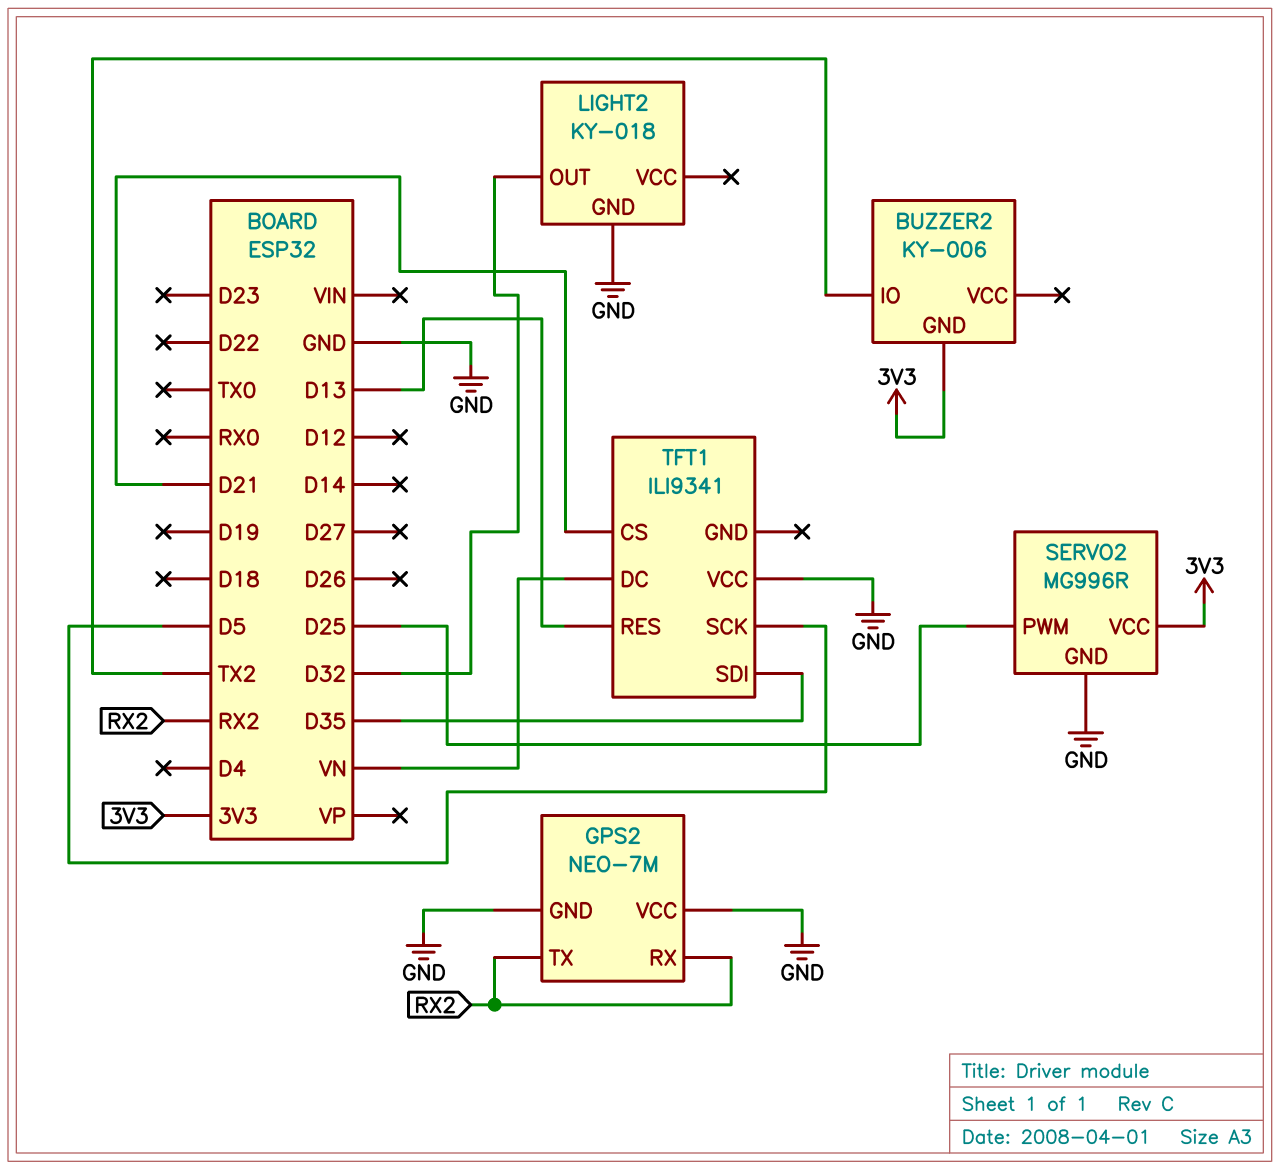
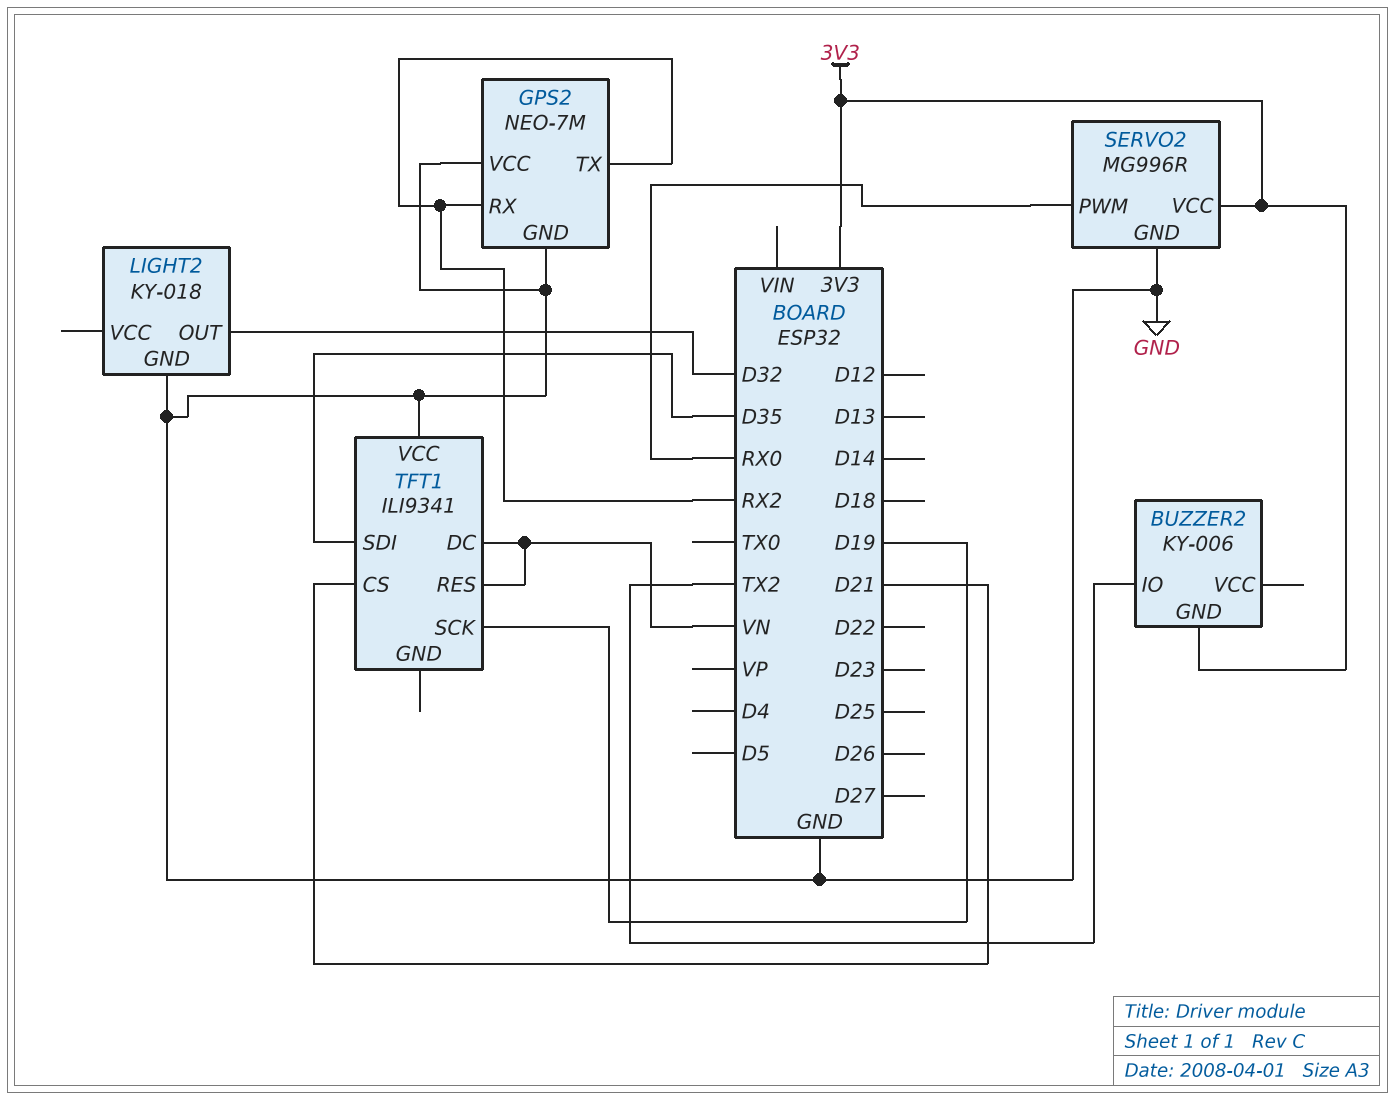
SERVO2 pin PWM: D25 -> RX0
TFT1 pin RES: D13 -> VN
TFT1 pin SCK: D5 -> D19

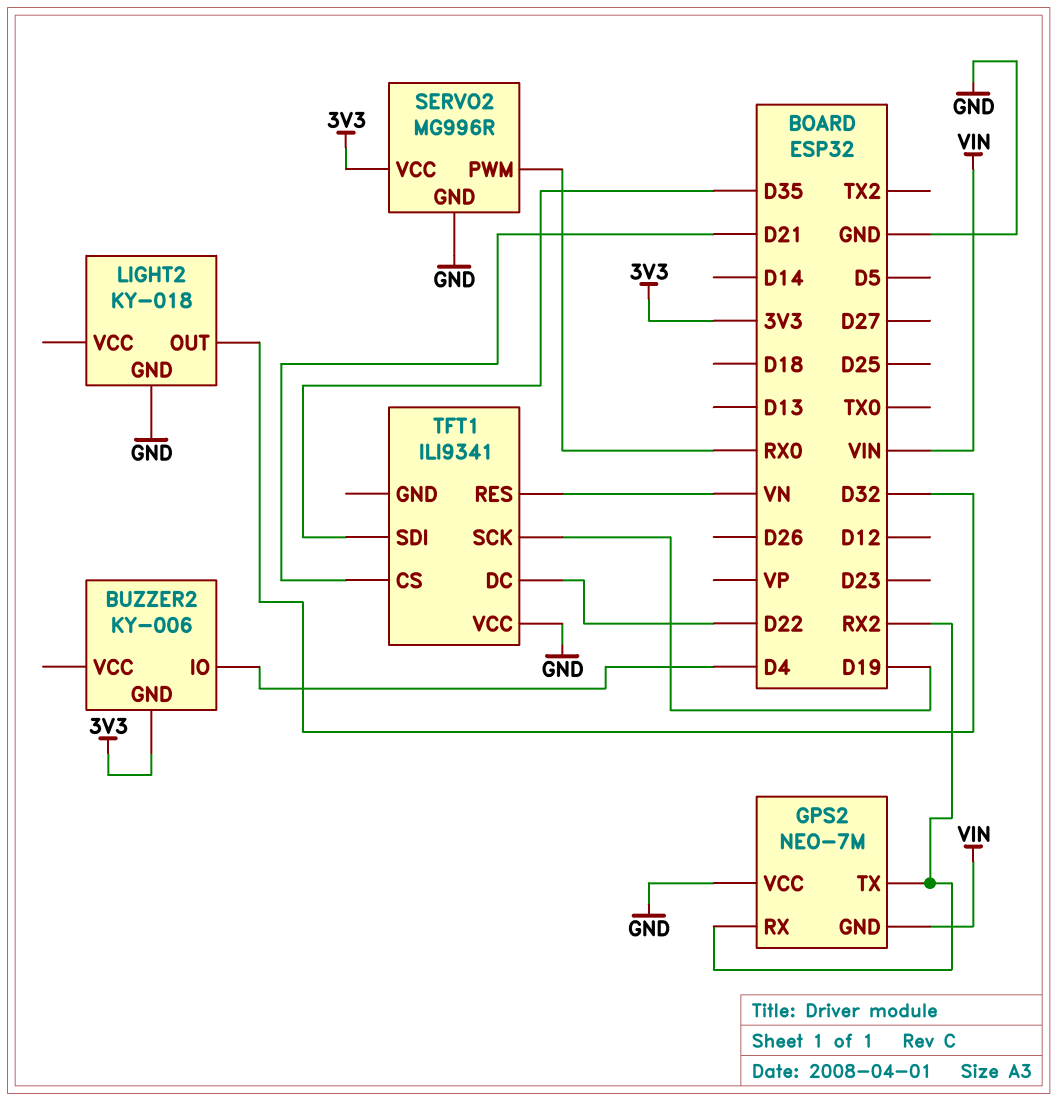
BUZZER2 pin IO: TX2 -> D4
GPS2 pin GND: GND -> VIN
TFT1 pin DC: VN -> D22

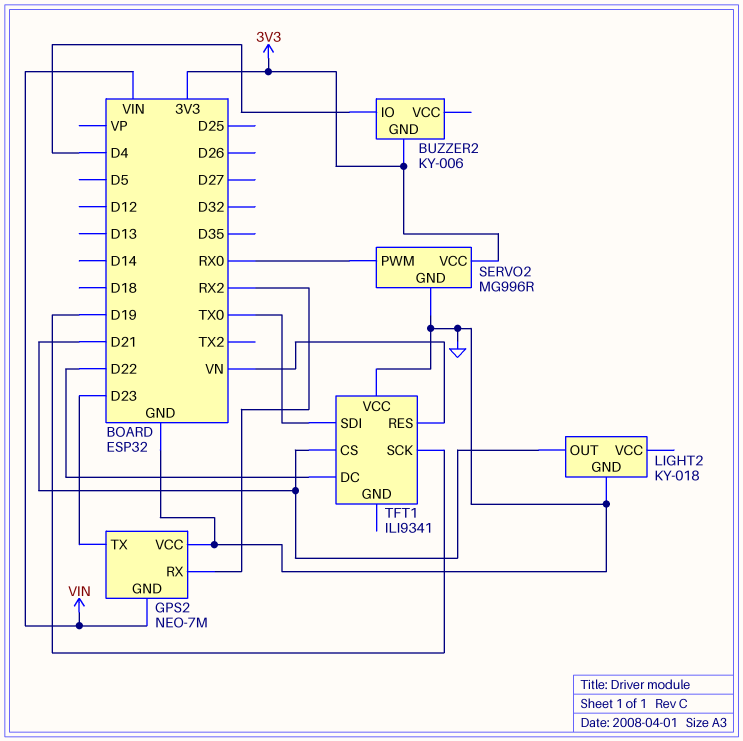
GPS2 pin TX: RX2 -> D23
LIGHT2 pin OUT: D32 -> D21
TFT1 pin SDI: D35 -> TX0

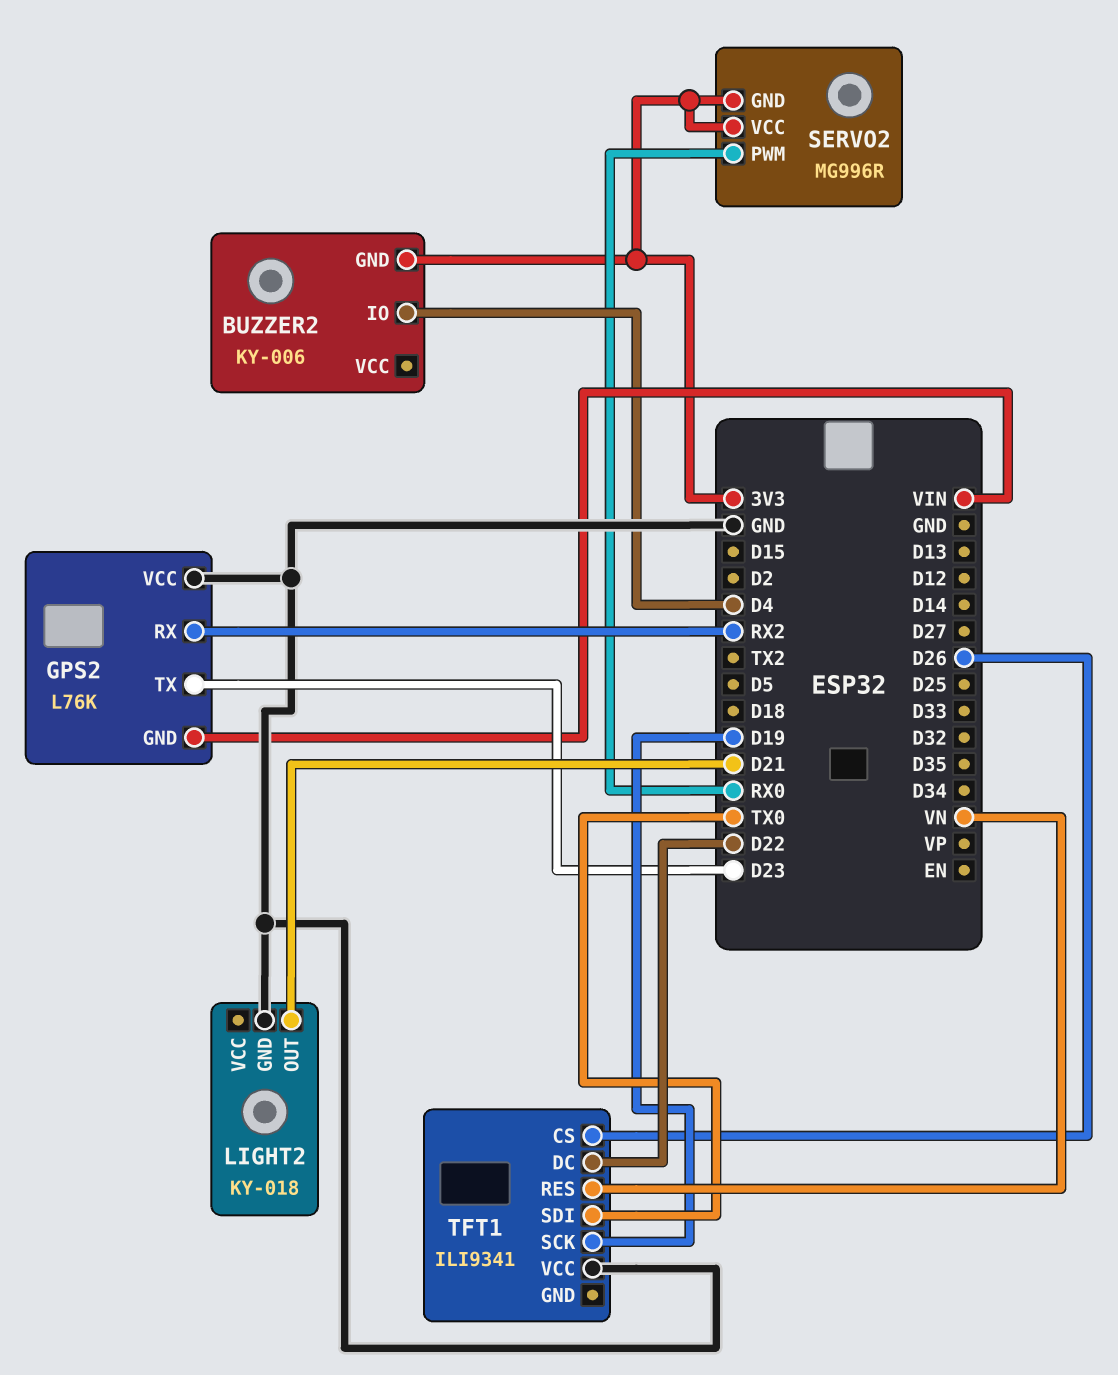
GPS2: NEO-7M -> L76K
SERVO2 pin GND: GND -> 3V3
TFT1 pin CS: D21 -> D26

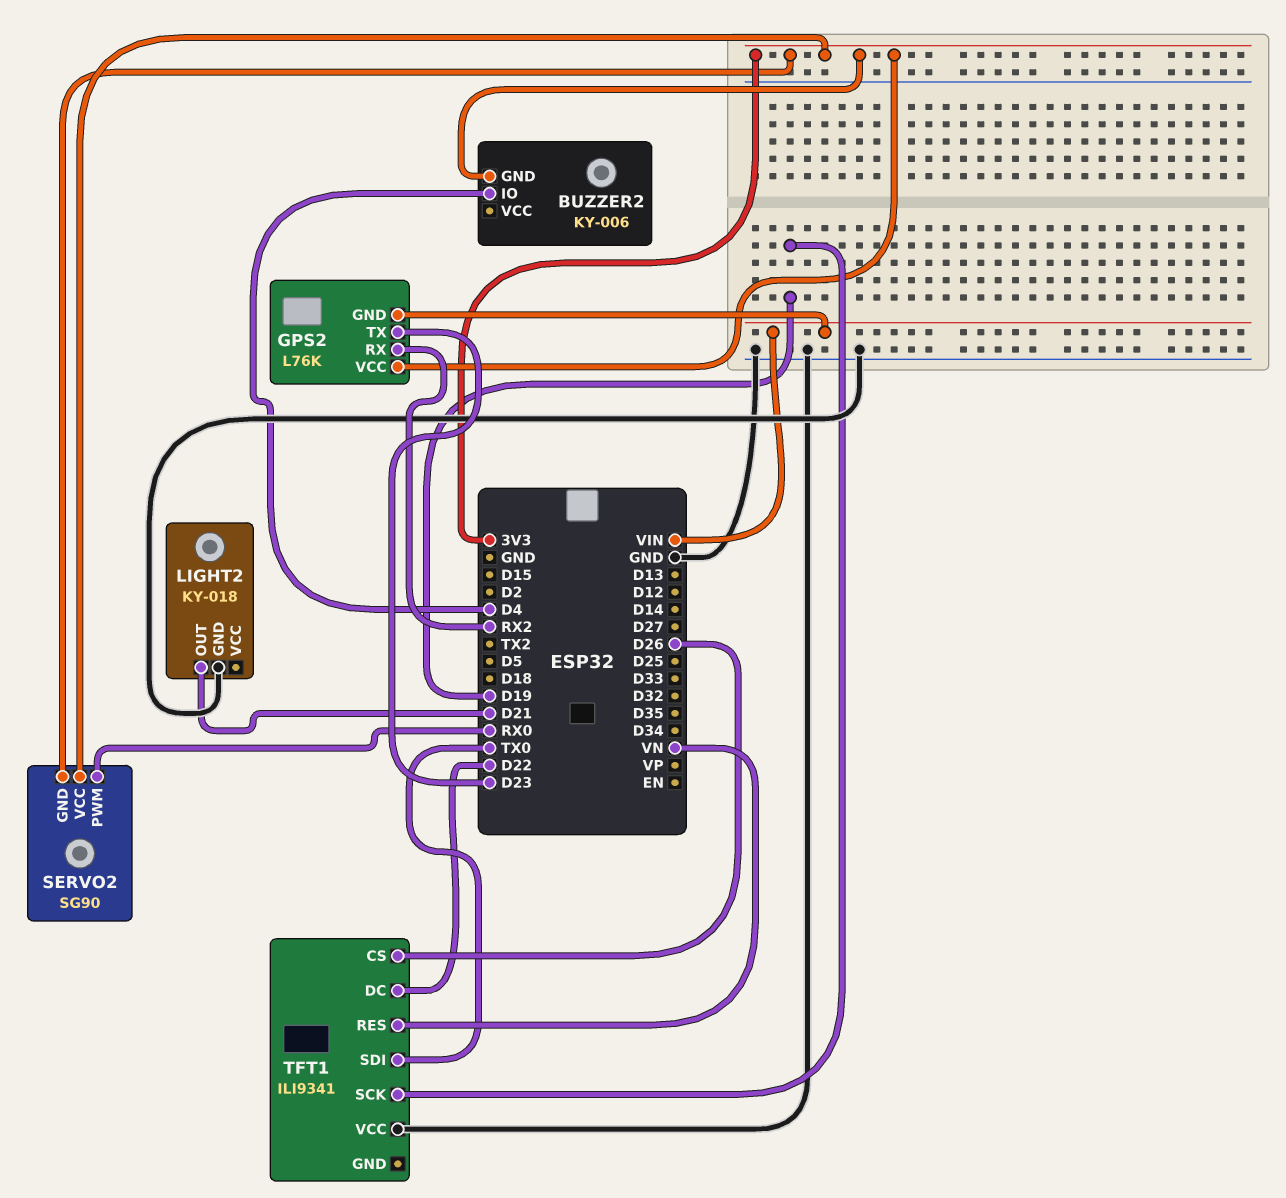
GPS2 pin VCC: GND -> 3V3
SERVO2: MG996R -> SG90

